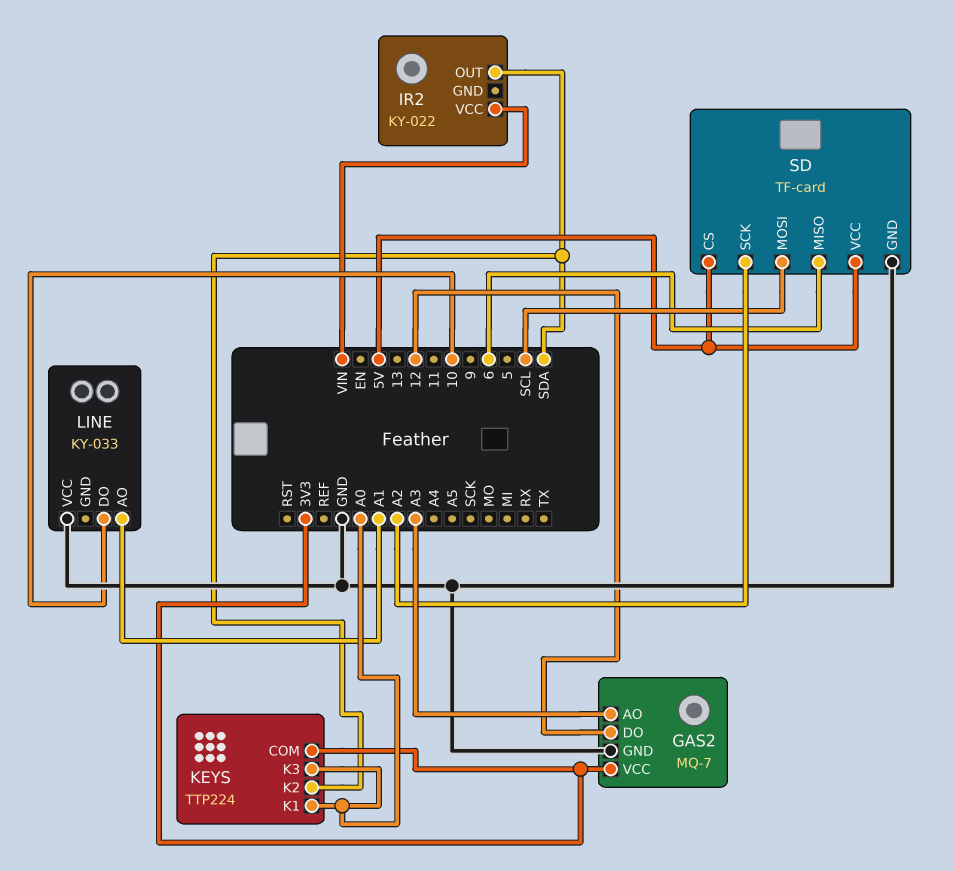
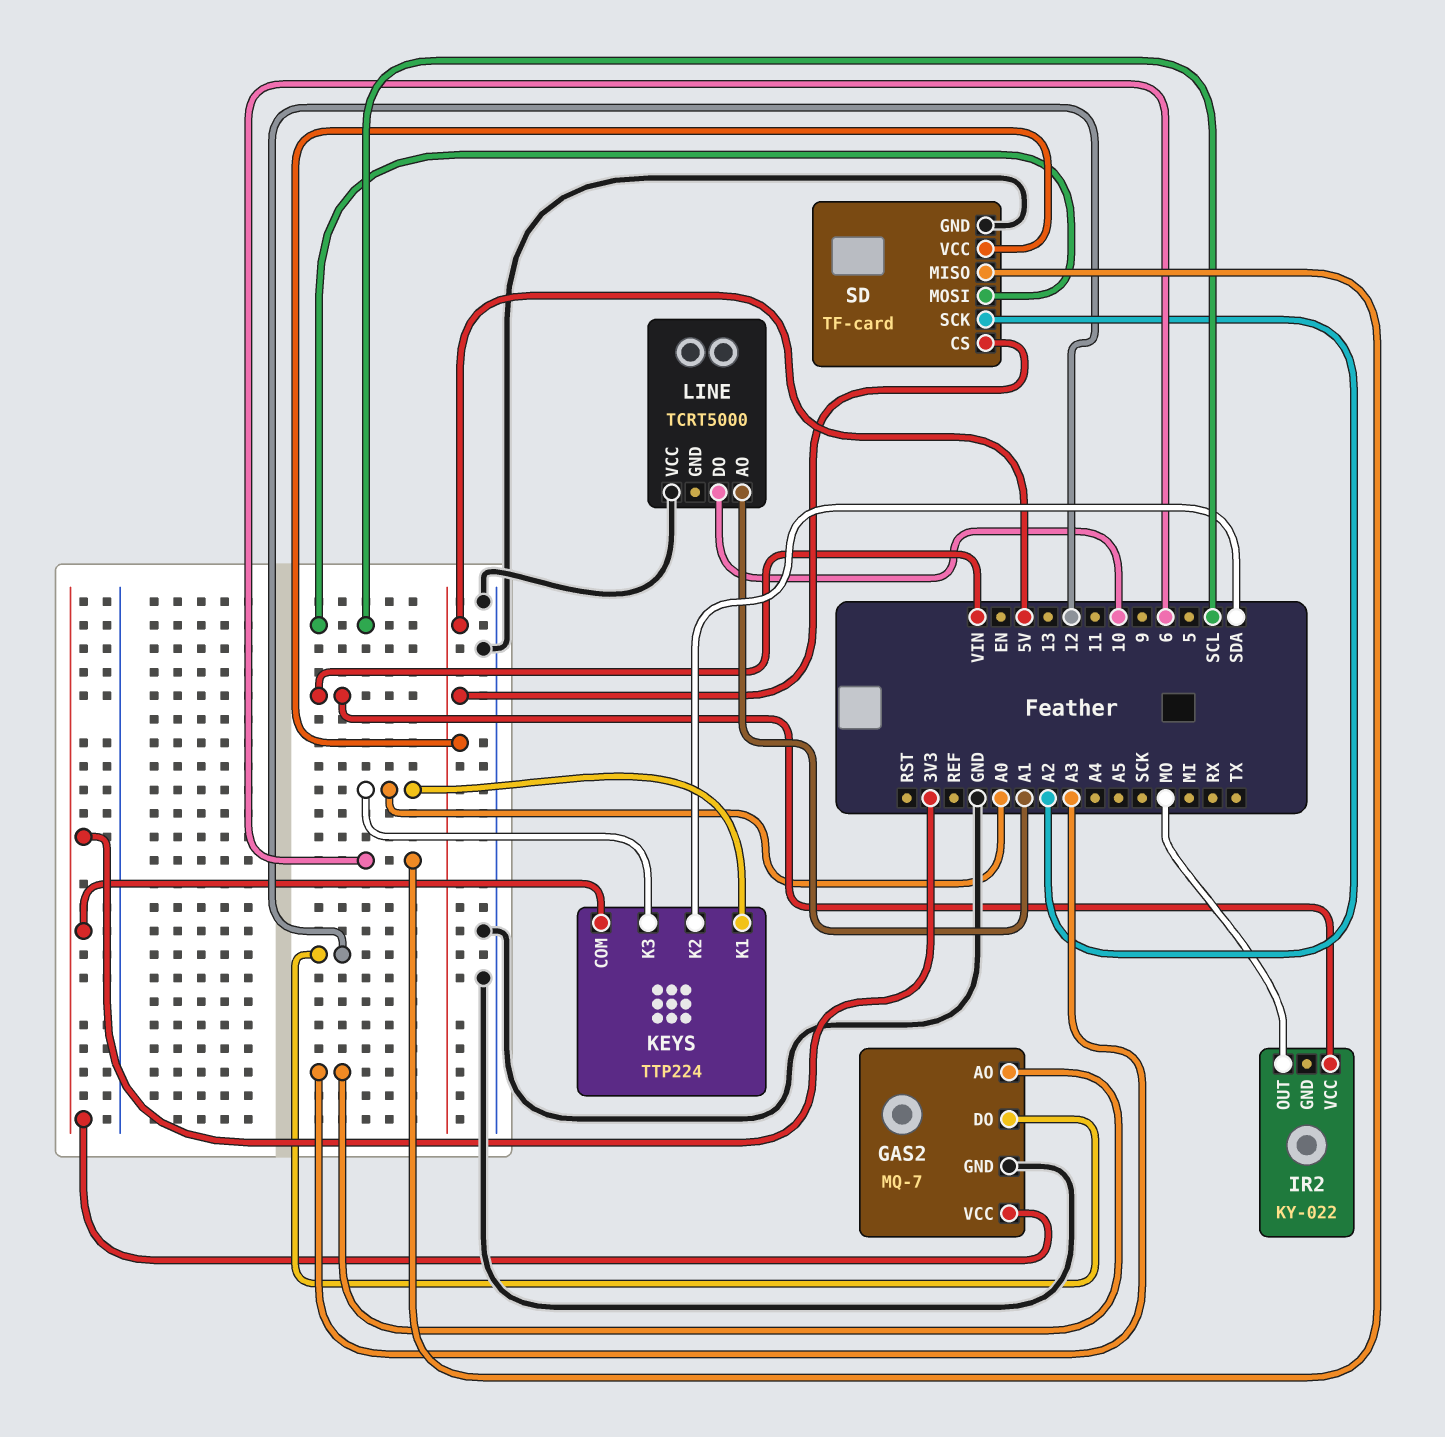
IR2 pin OUT: SDA -> MO
LINE: KY-033 -> TCRT5000

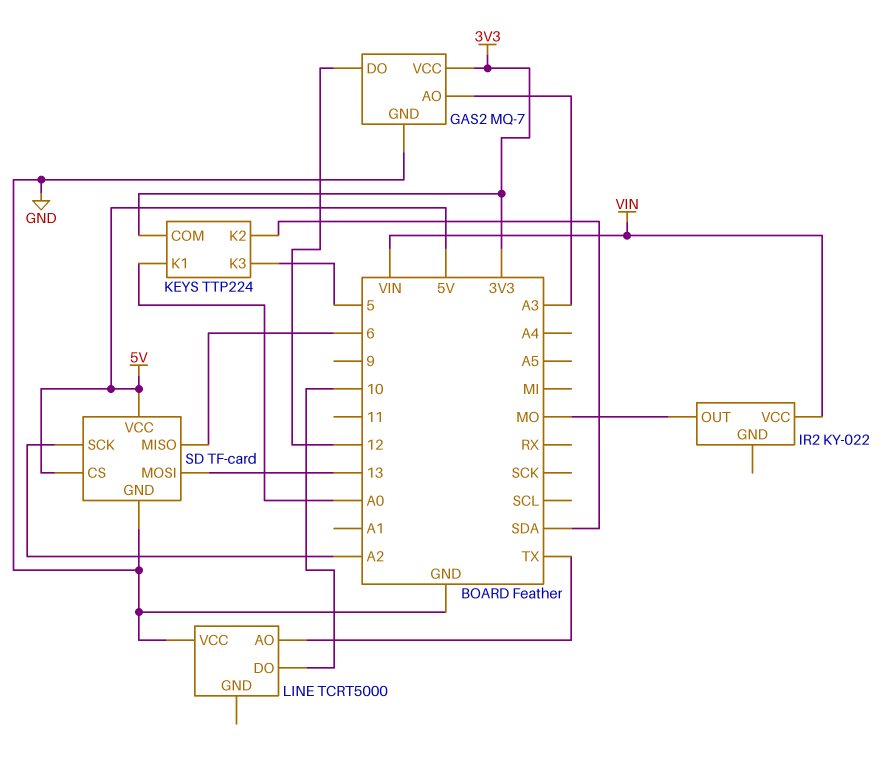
KEYS pin K3: A0 -> 5
LINE pin AO: A1 -> TX
SD pin MOSI: SCL -> 13

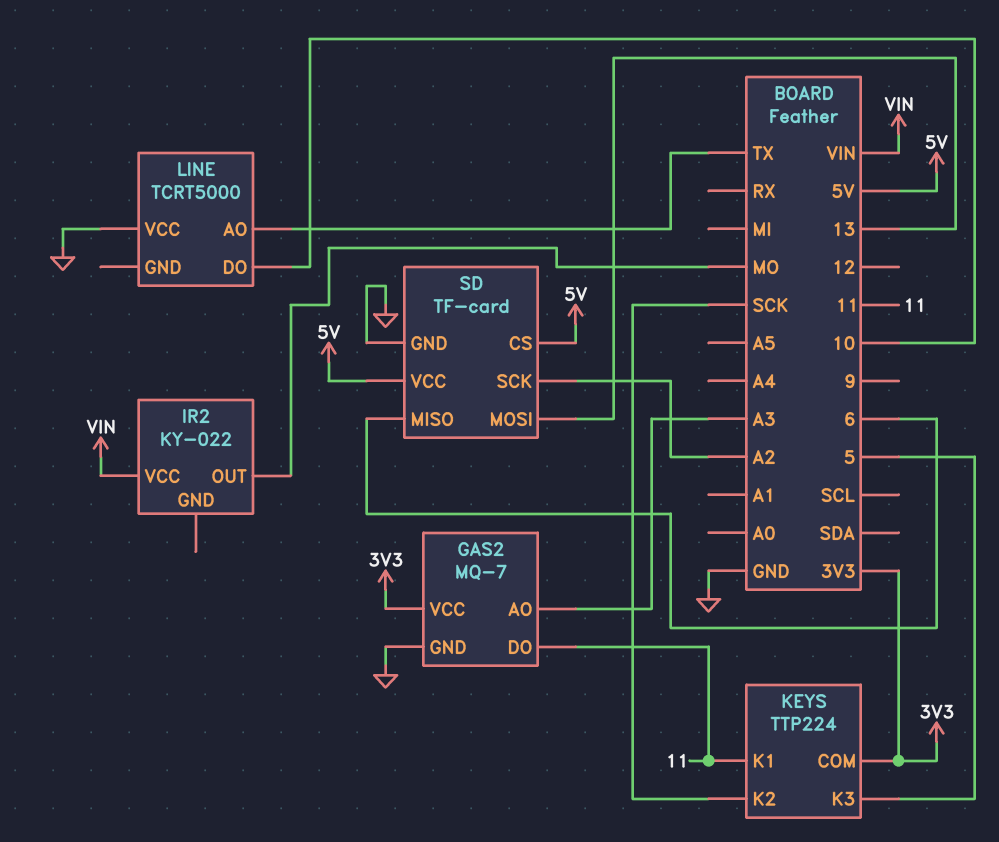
GAS2 pin DO: 12 -> 11
KEYS pin K1: A0 -> 11
KEYS pin K2: SDA -> SCK

